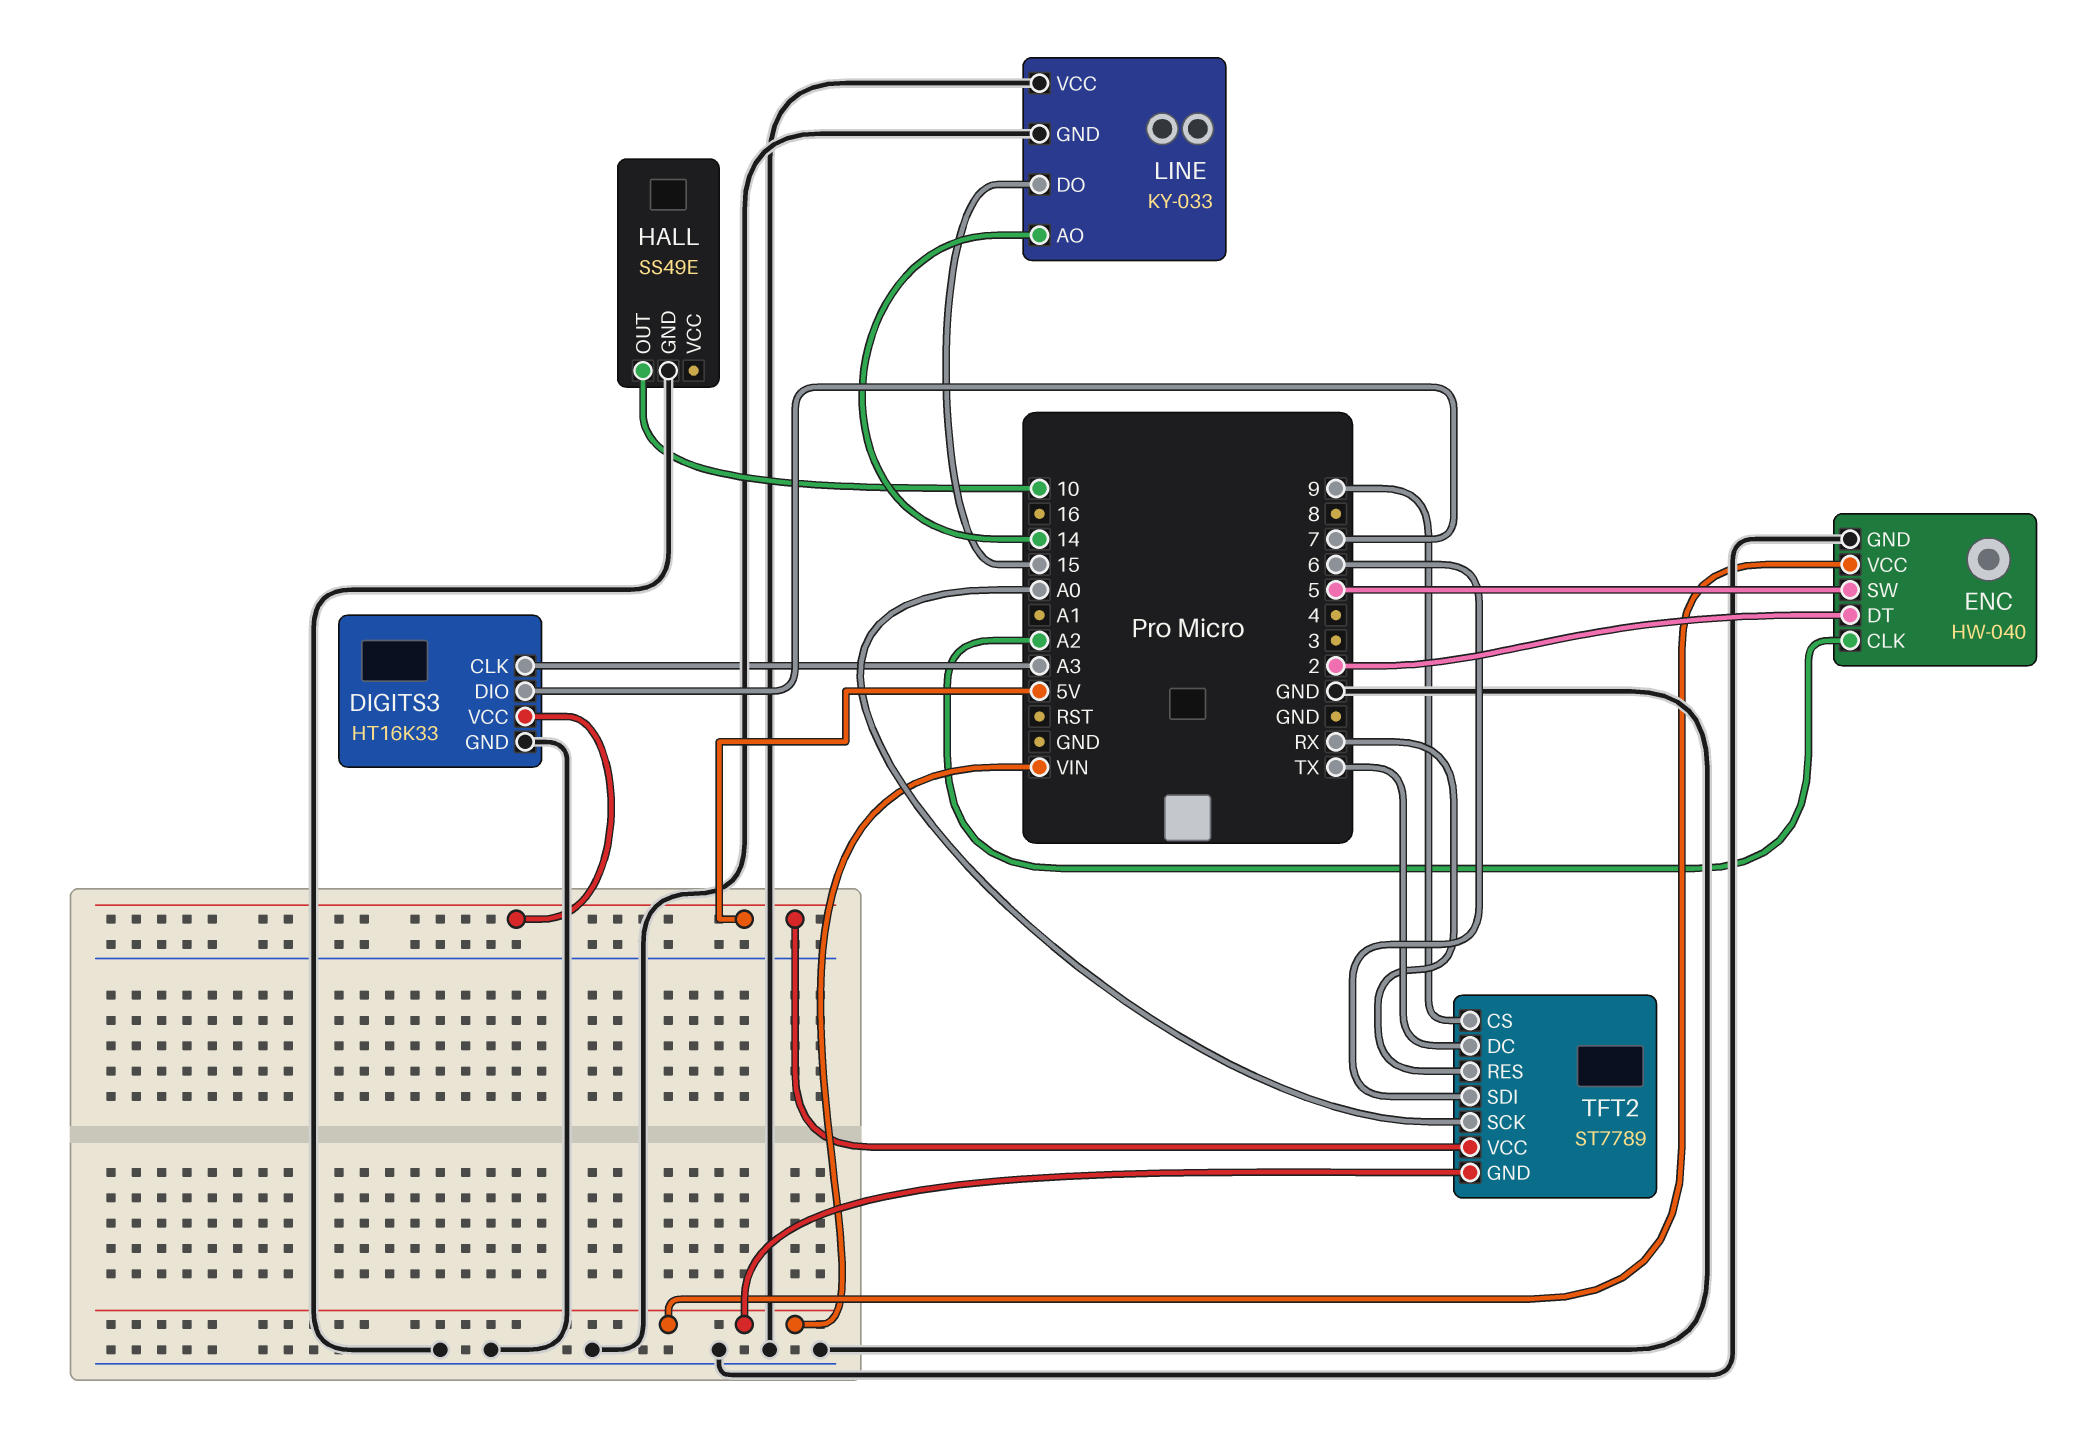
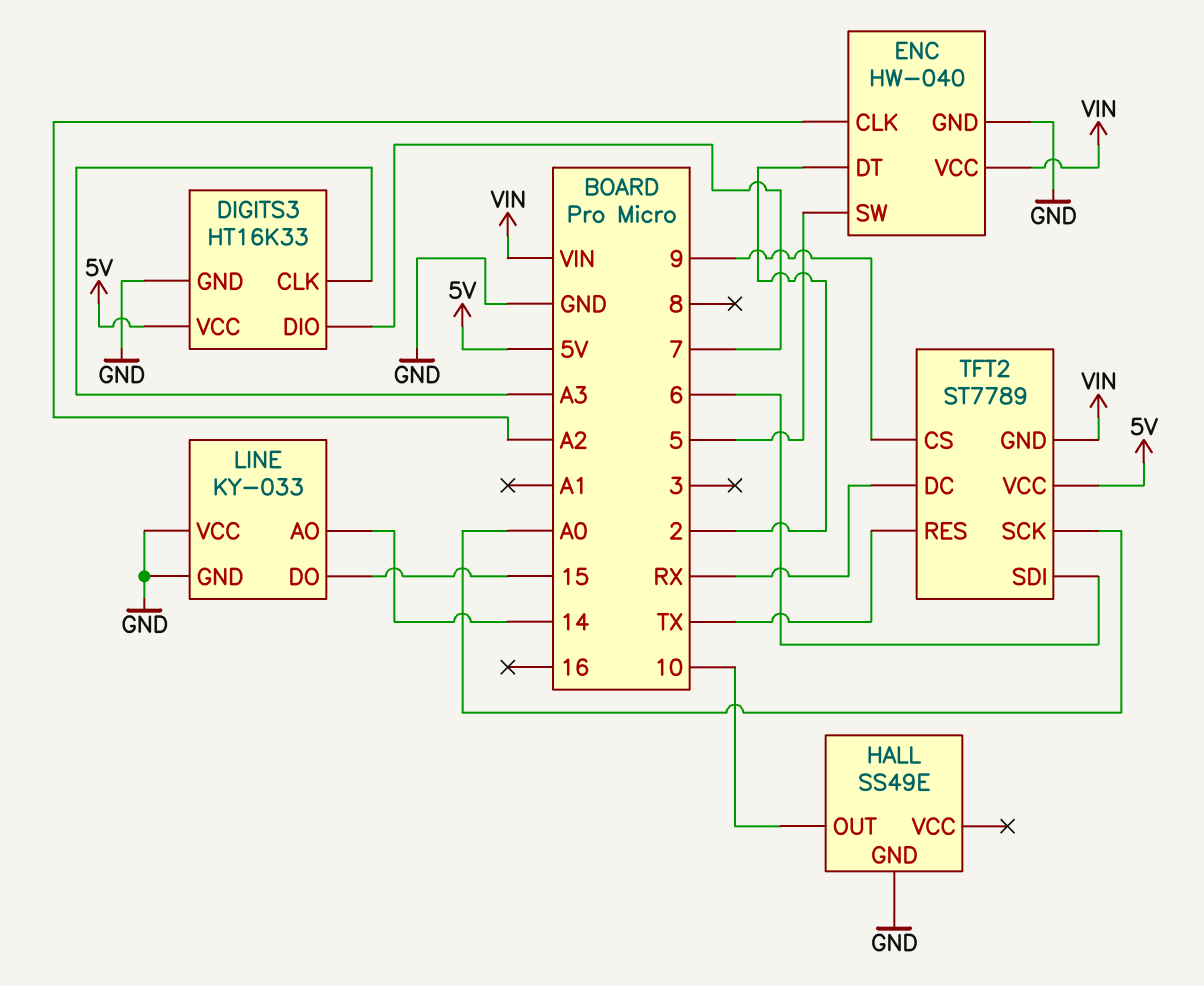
TFT2 pin DC: TX -> RX
TFT2 pin RES: RX -> TX

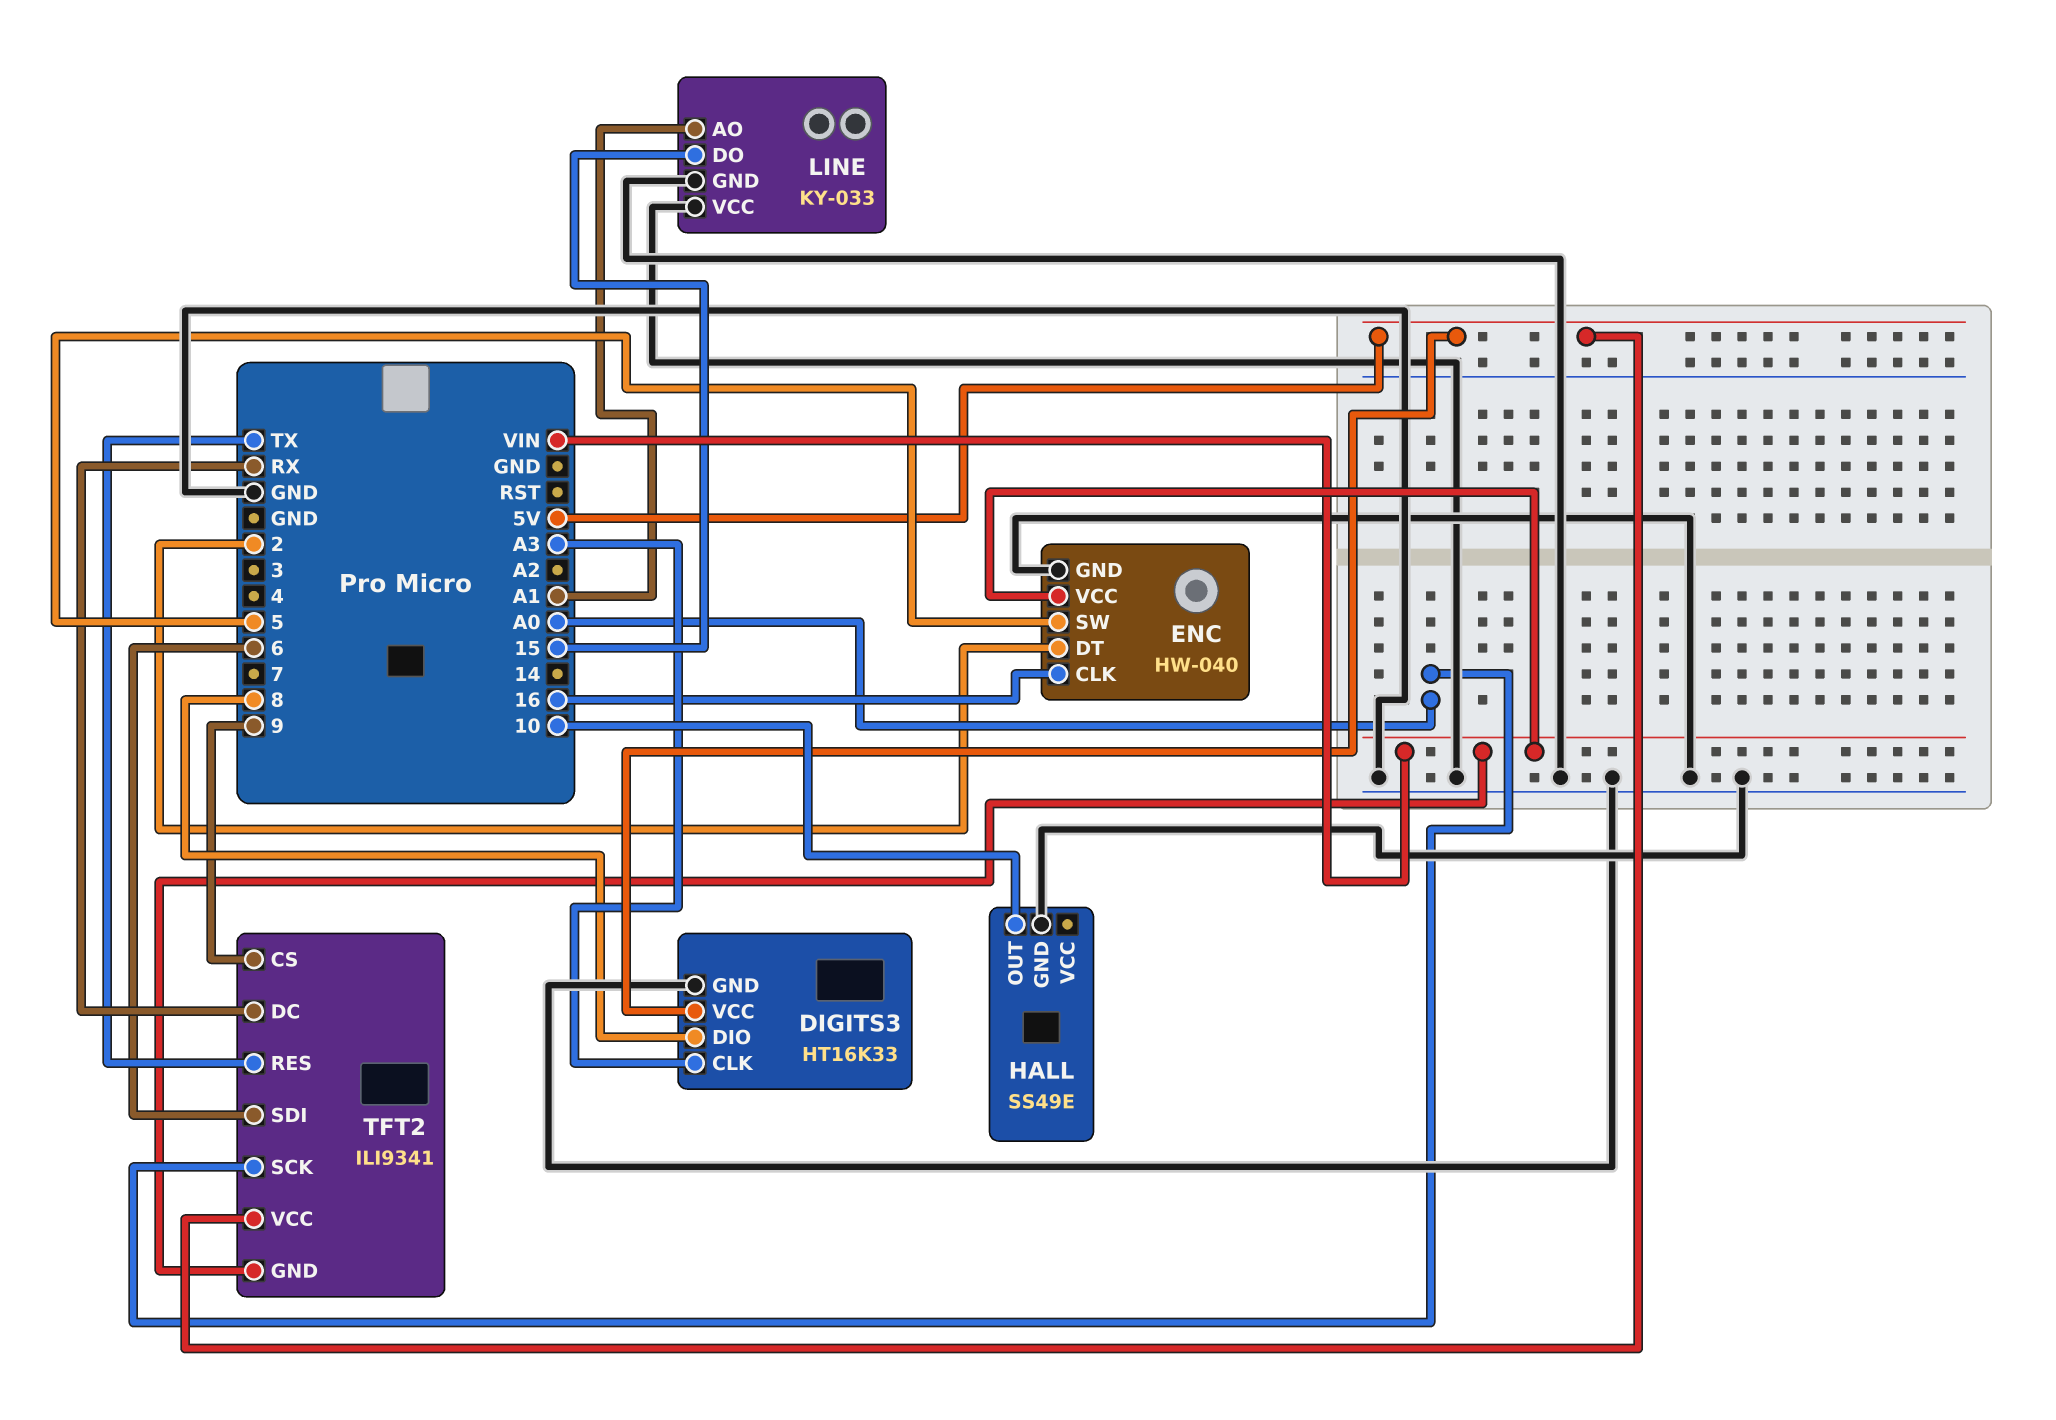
DIGITS3 pin DIO: 7 -> 8
ENC pin CLK: A2 -> 16
LINE pin AO: 14 -> A1
TFT2: ST7789 -> ILI9341

